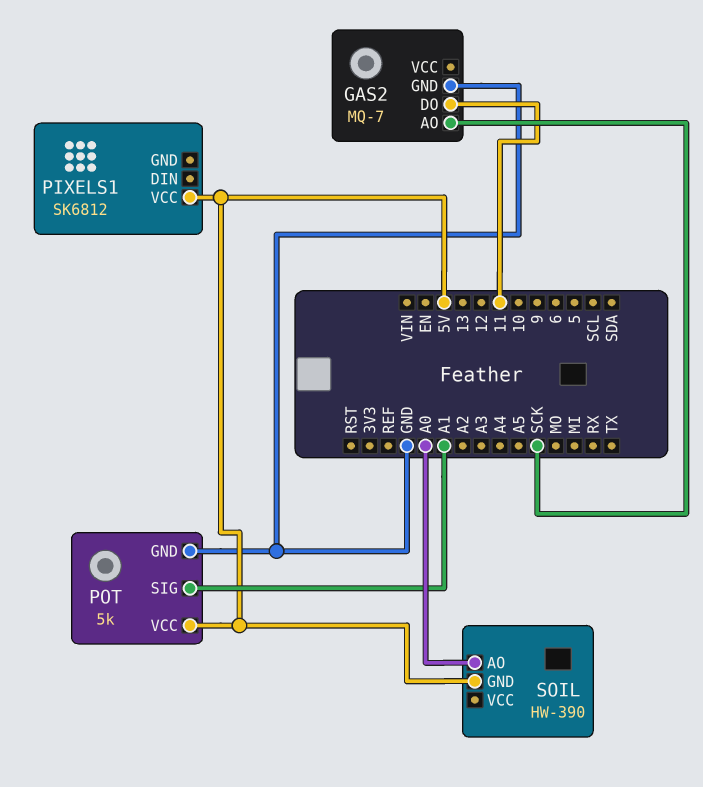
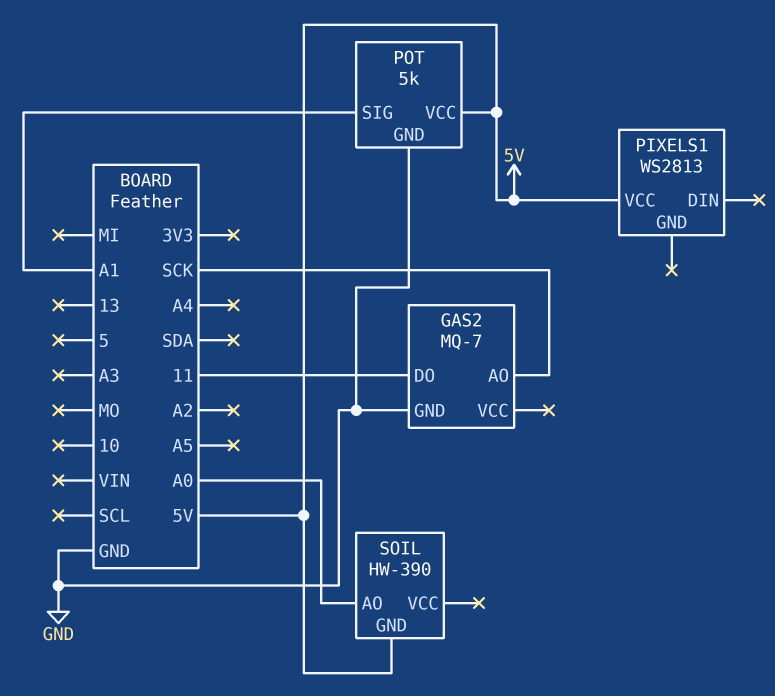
PIXELS1: SK6812 -> WS2813

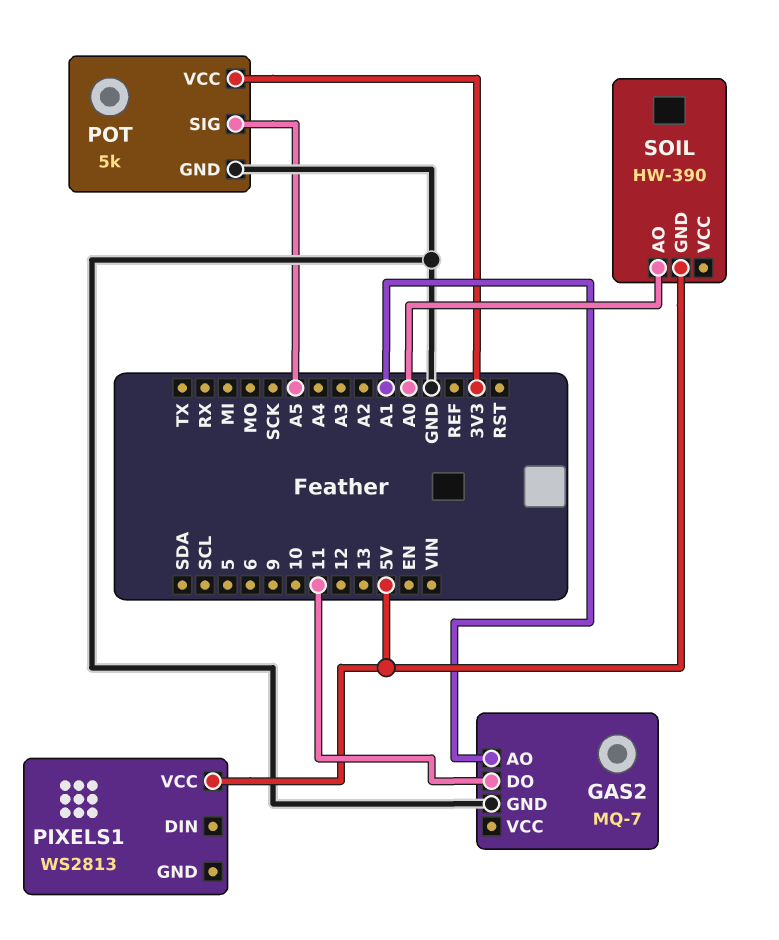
GAS2 pin AO: SCK -> A1
POT pin SIG: A1 -> A5
POT pin VCC: 5V -> 3V3

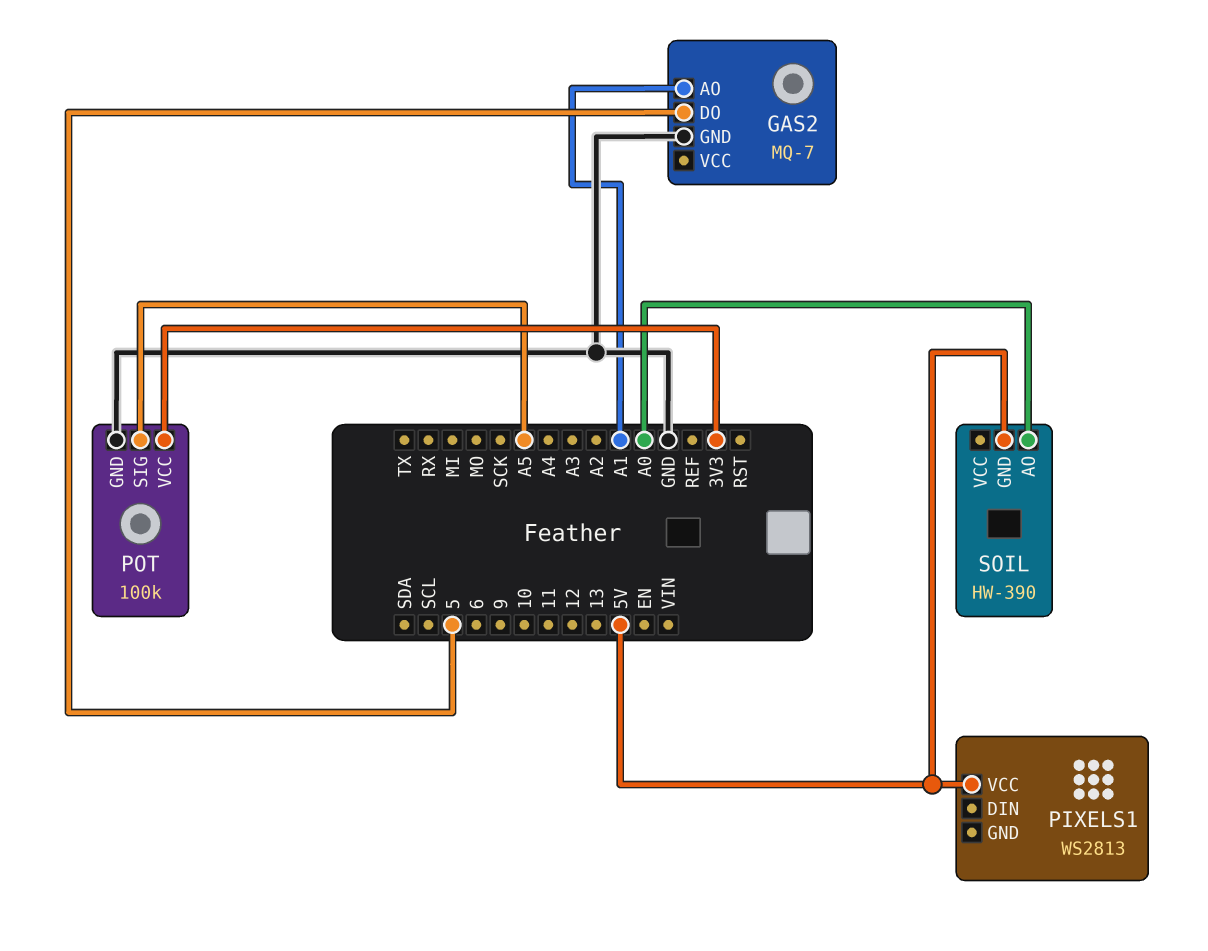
GAS2 pin DO: 11 -> 5
POT: 5k -> 100k

